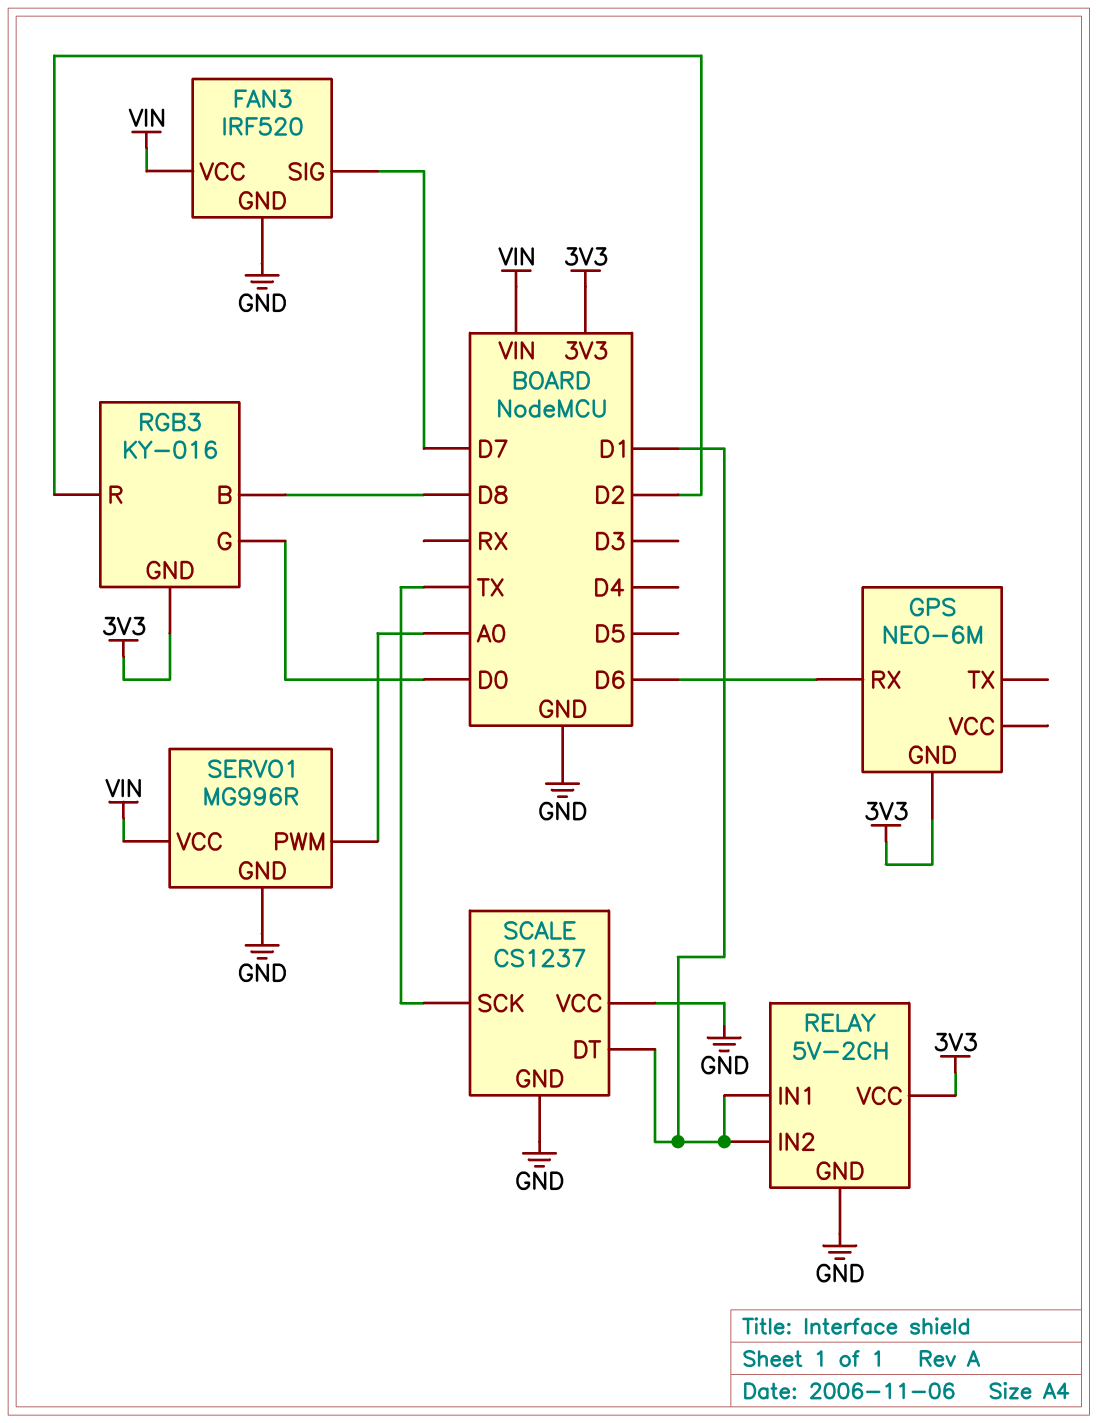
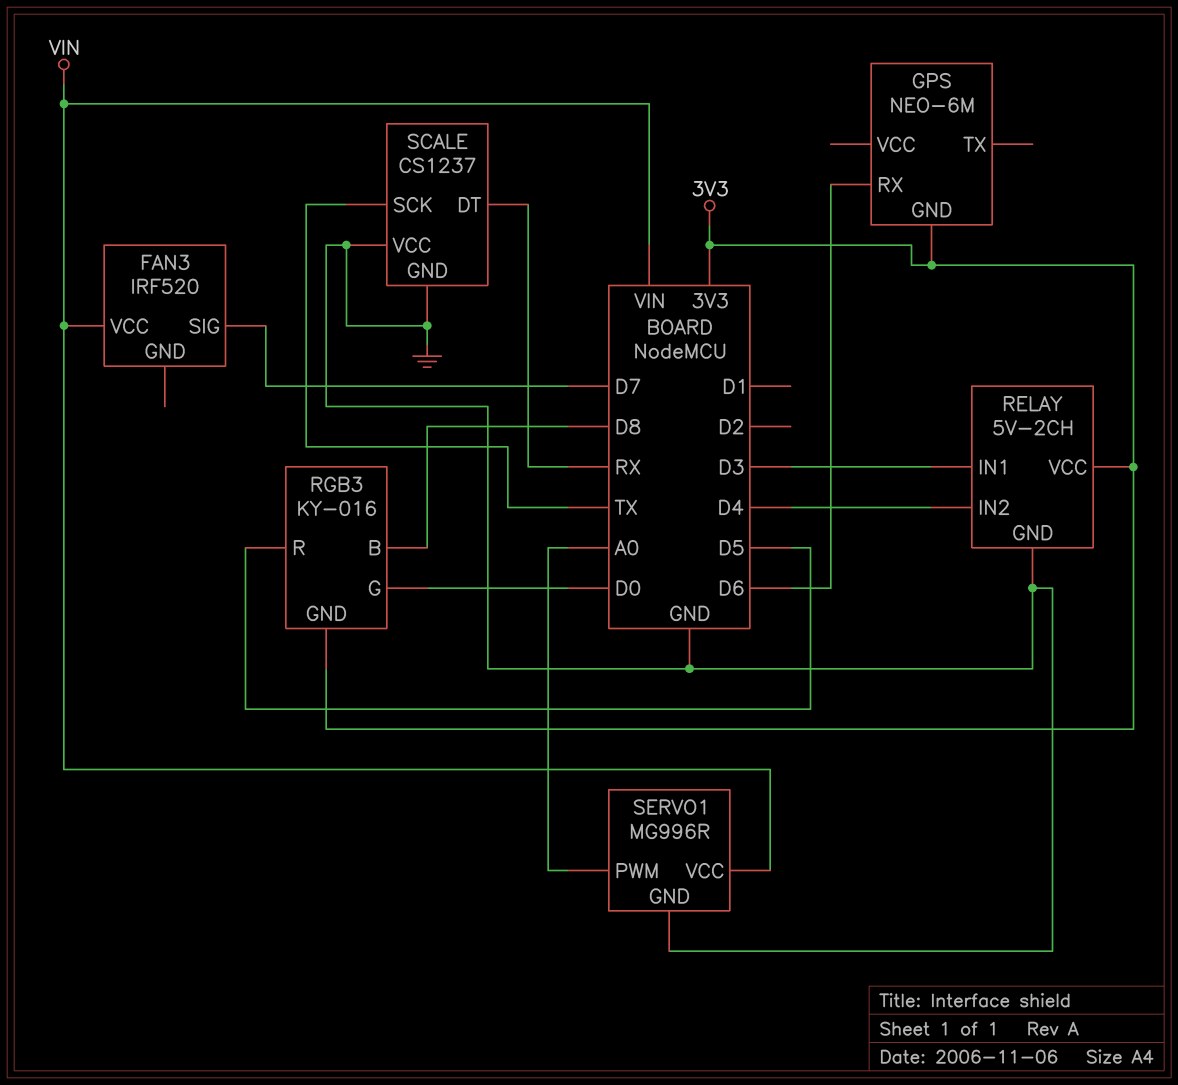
FAN3 pin GND: GND -> none
RELAY pin IN1: D1 -> D3
RELAY pin IN2: D1 -> D4
RGB3 pin R: D2 -> D5
SCALE pin DT: D1 -> RX

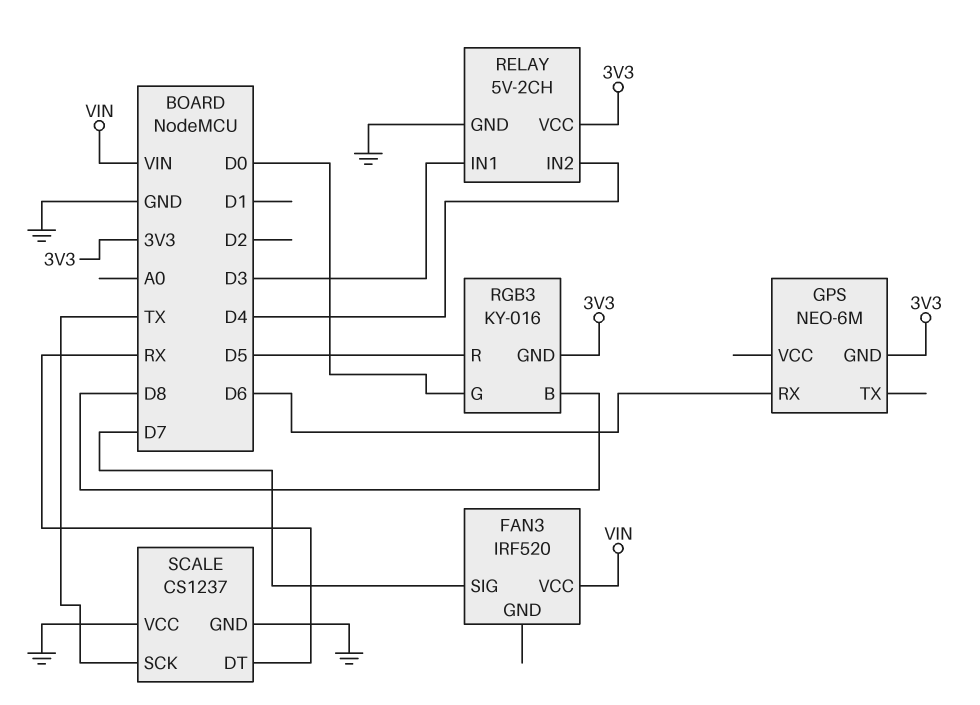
SERVO1: MG996R -> none
SERVO1 pin GND: GND -> none
SERVO1 pin PWM: A0 -> none
SERVO1 pin VCC: VIN -> none

